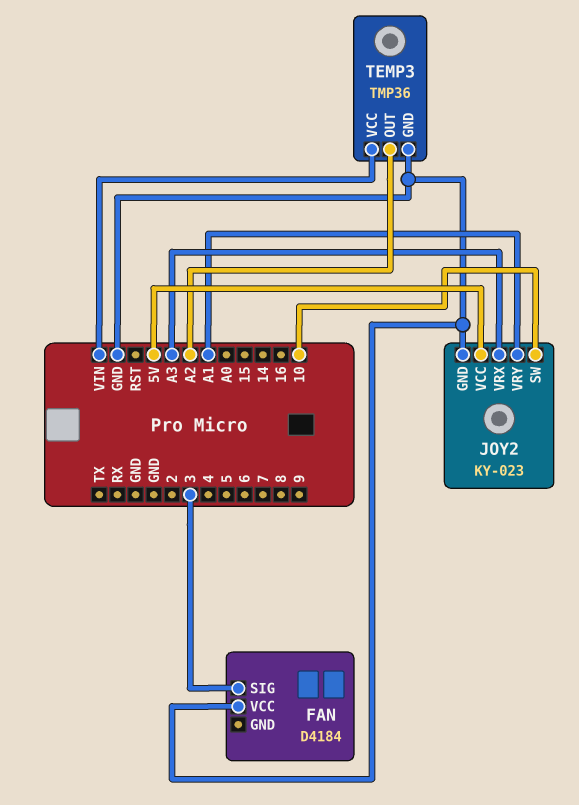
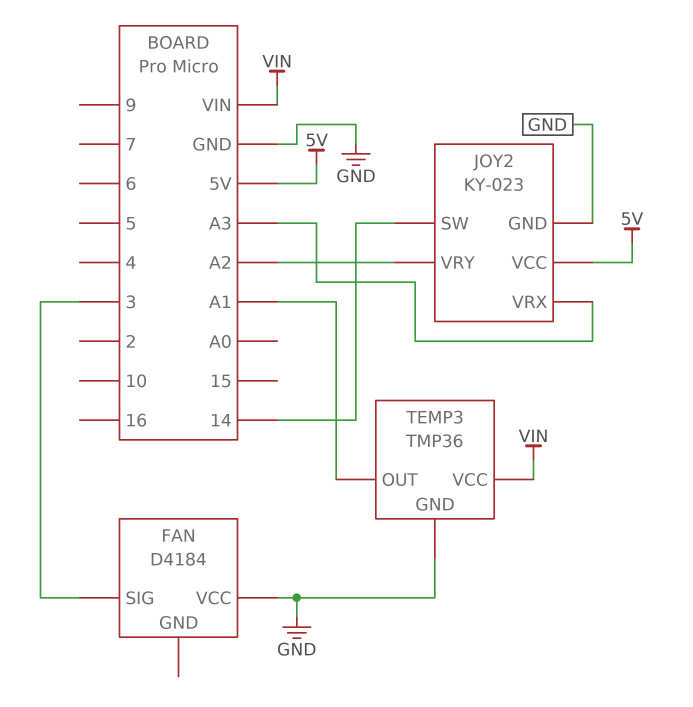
JOY2 pin SW: 10 -> 14
JOY2 pin VRY: A1 -> A2
TEMP3 pin OUT: A2 -> A1

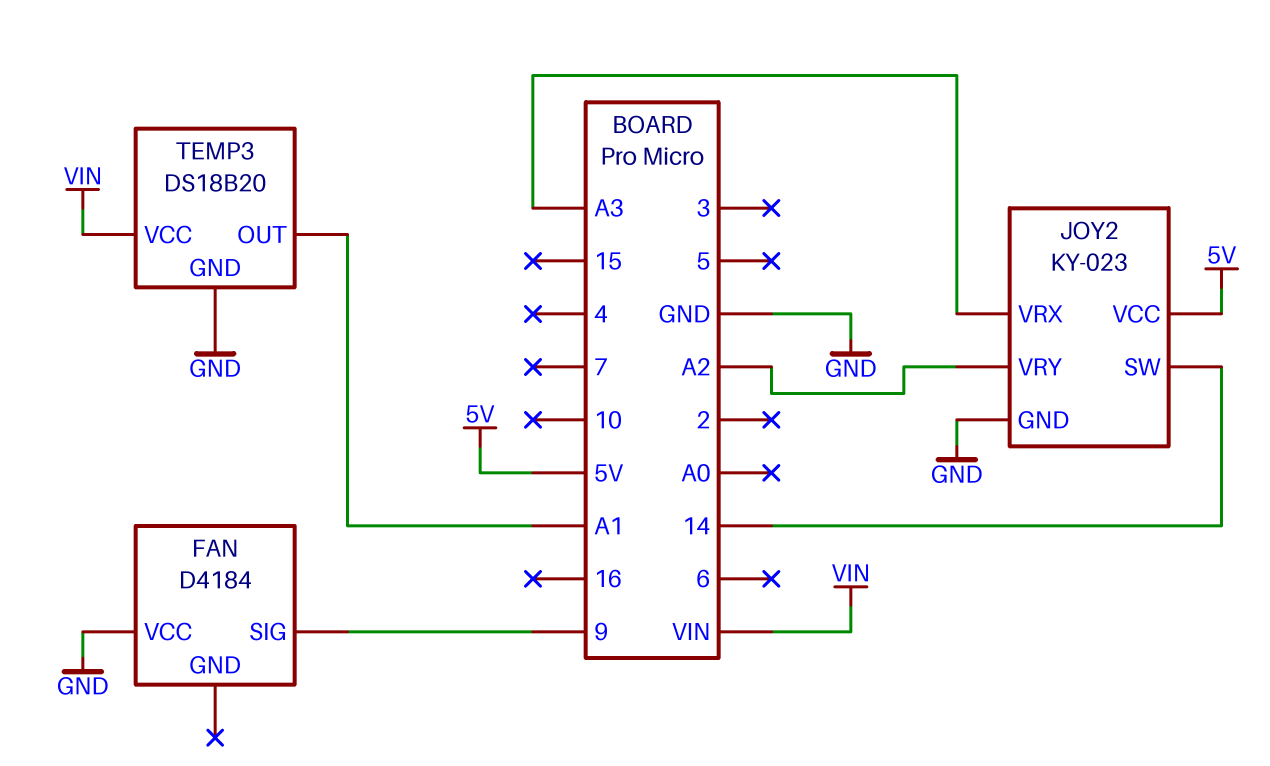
FAN pin SIG: 3 -> 9
TEMP3: TMP36 -> DS18B20

